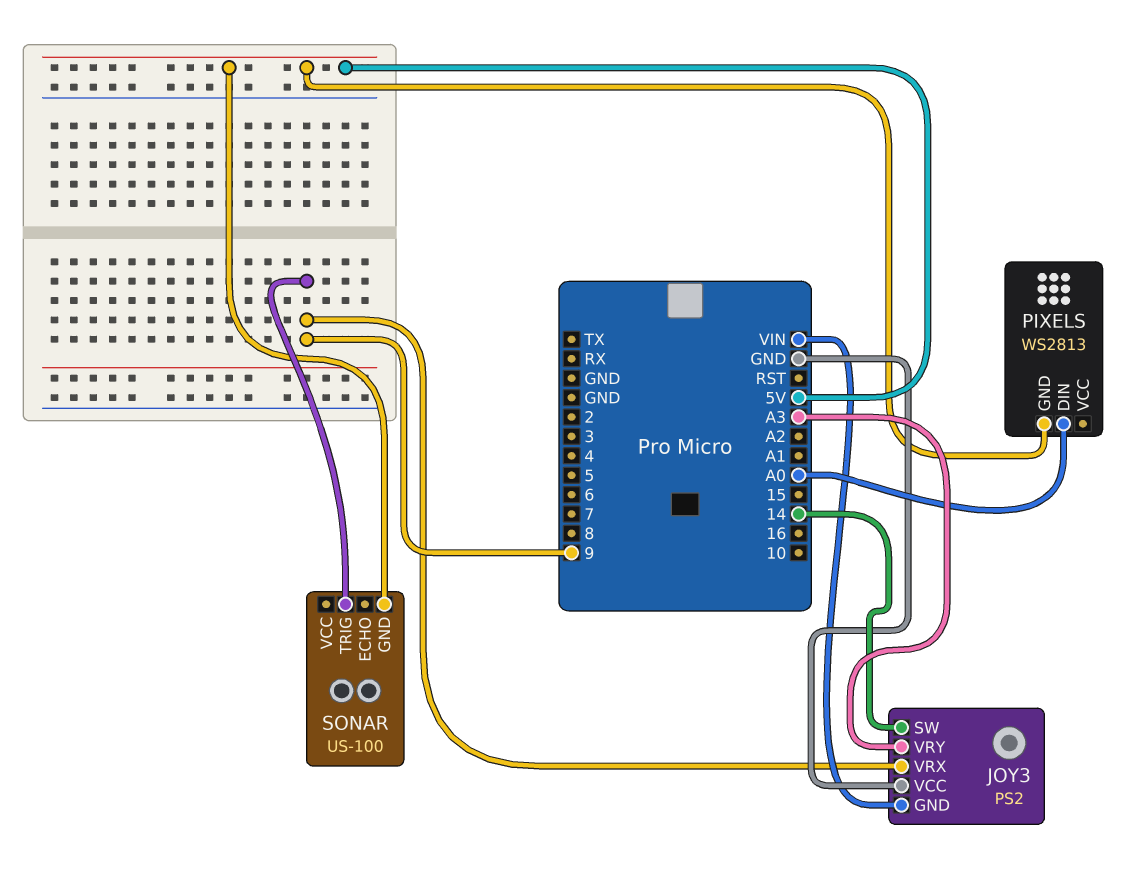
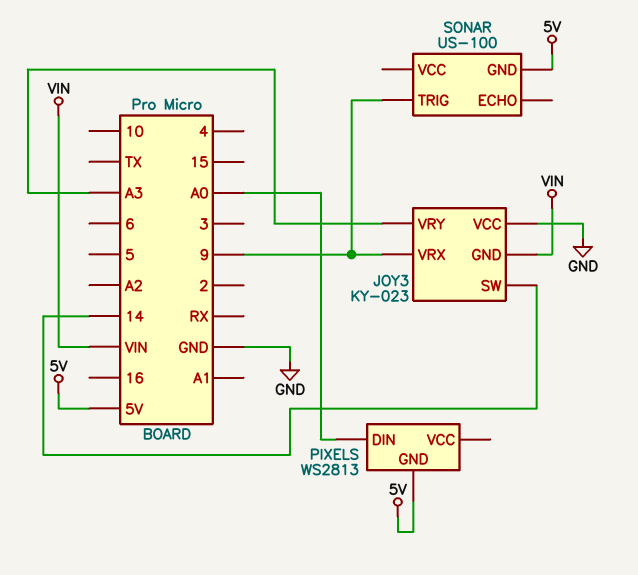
JOY3: PS2 -> KY-023

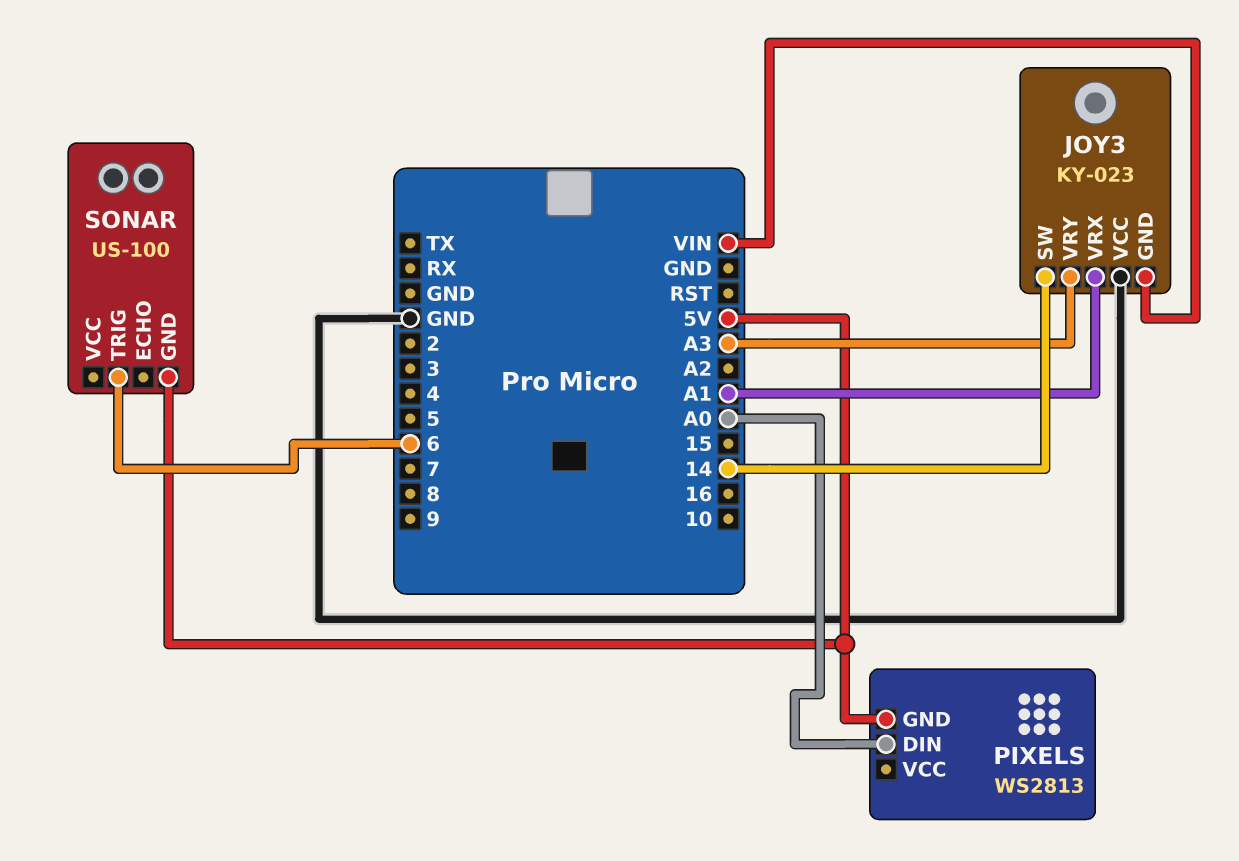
JOY3 pin VRX: 9 -> A1
SONAR pin TRIG: 9 -> 6

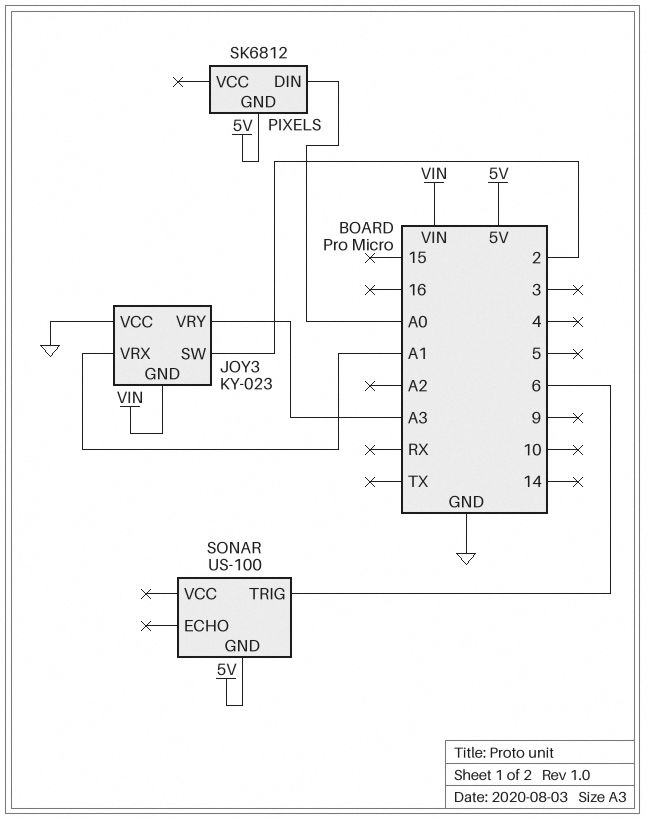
JOY3 pin SW: 14 -> 2
PIXELS: WS2813 -> SK6812

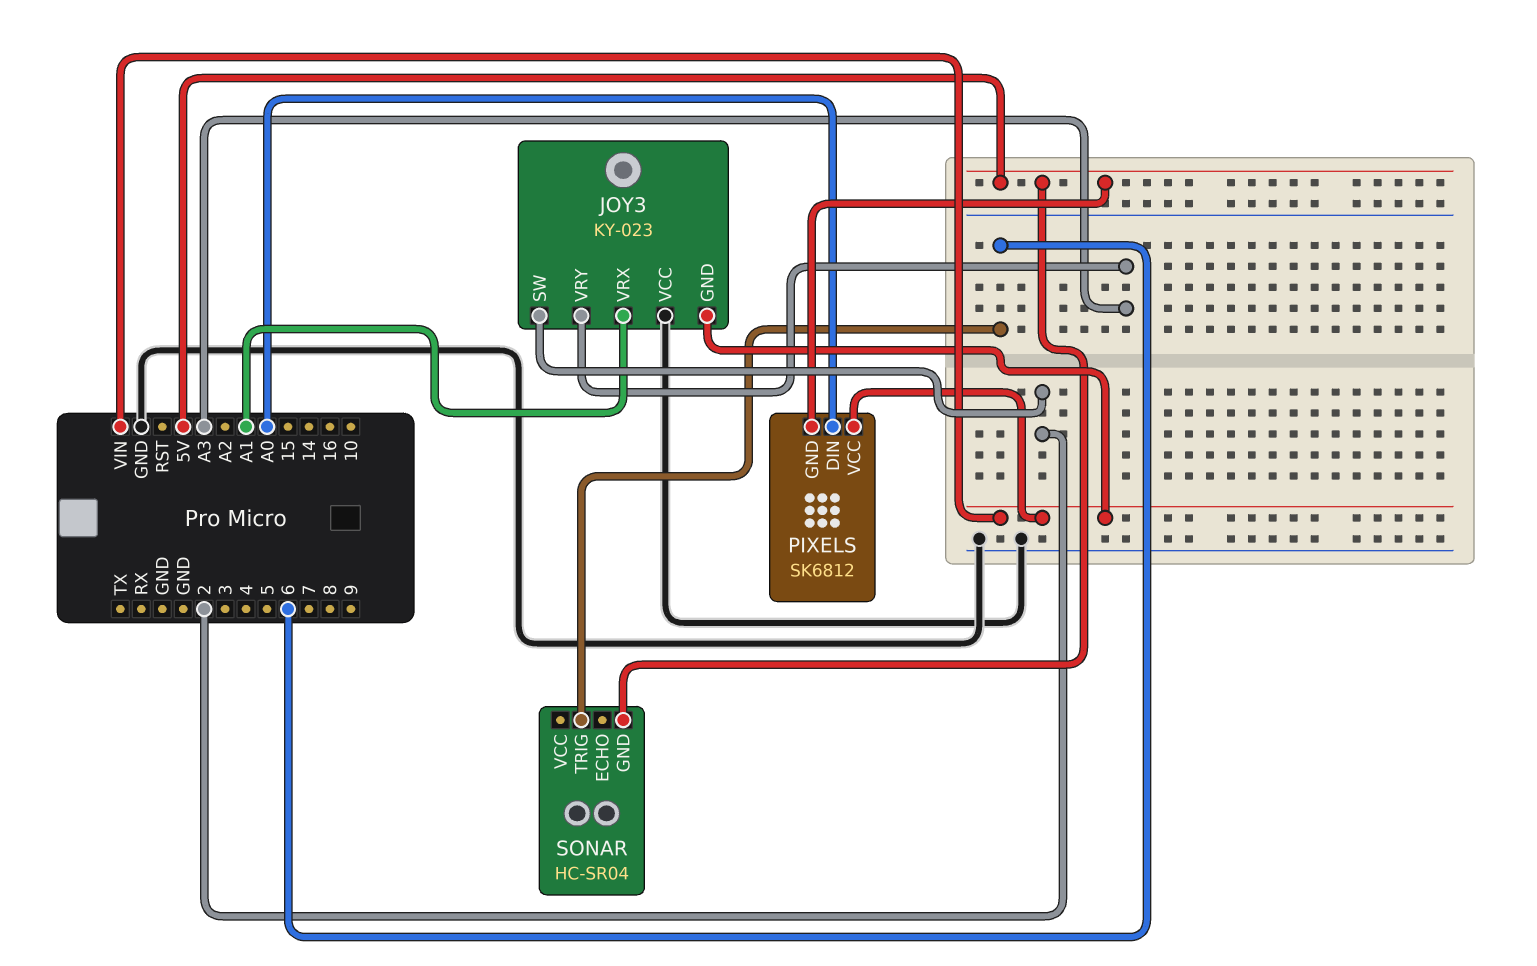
PIXELS pin VCC: none -> VIN
SONAR: US-100 -> HC-SR04

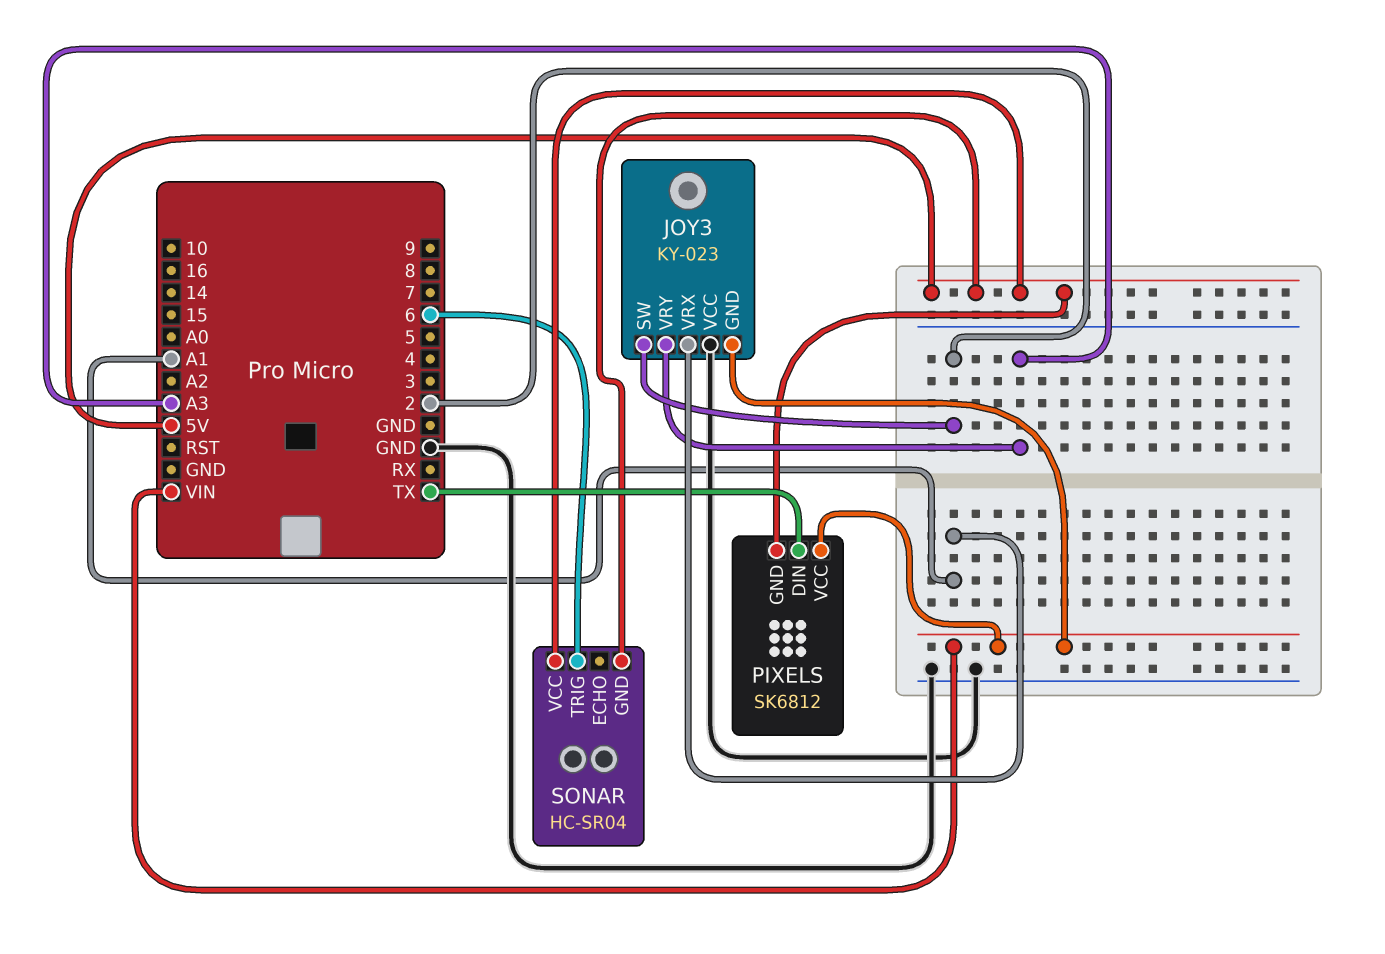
PIXELS pin DIN: A0 -> TX
SONAR pin VCC: none -> 5V

